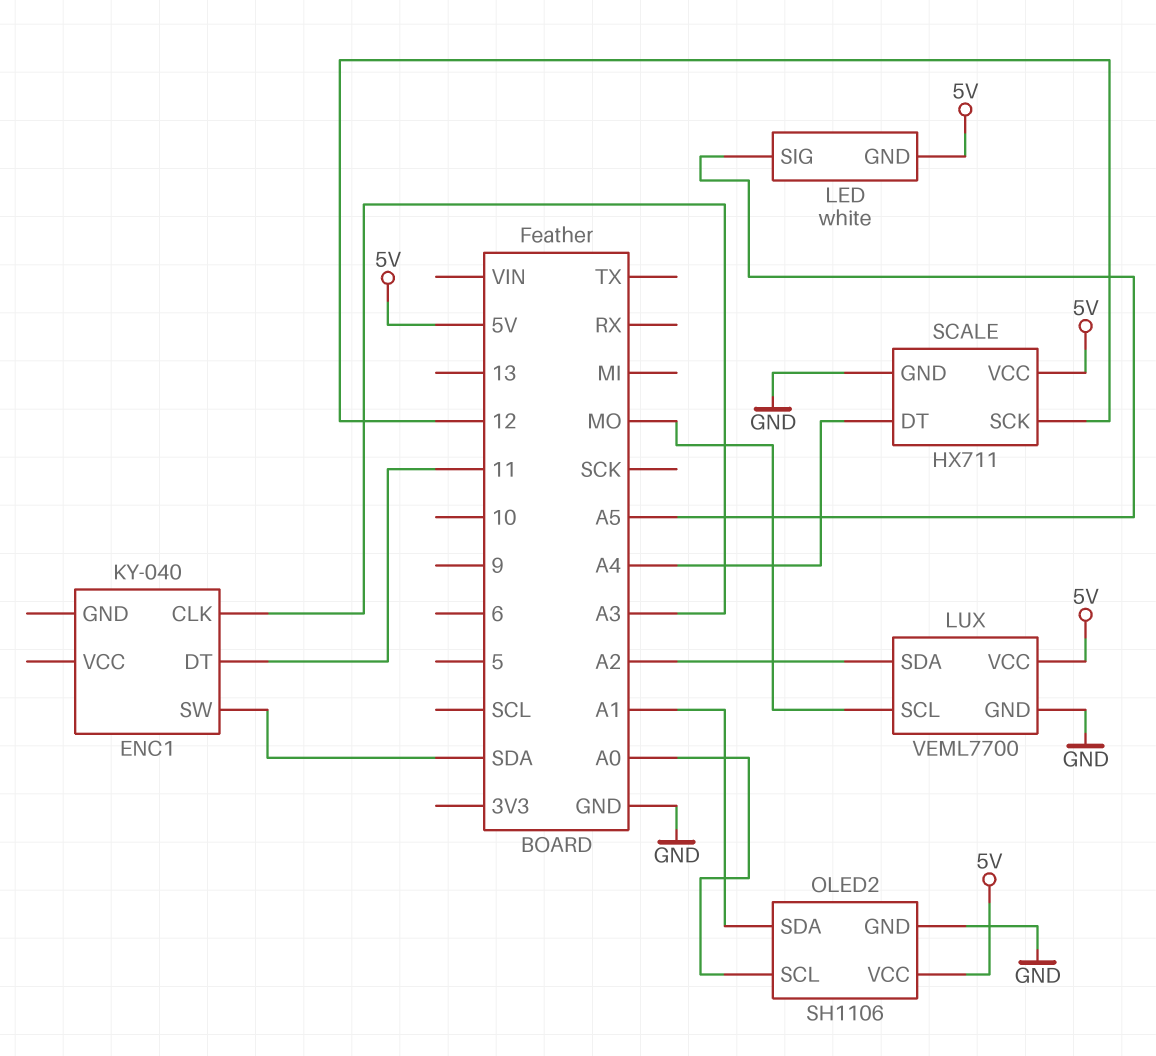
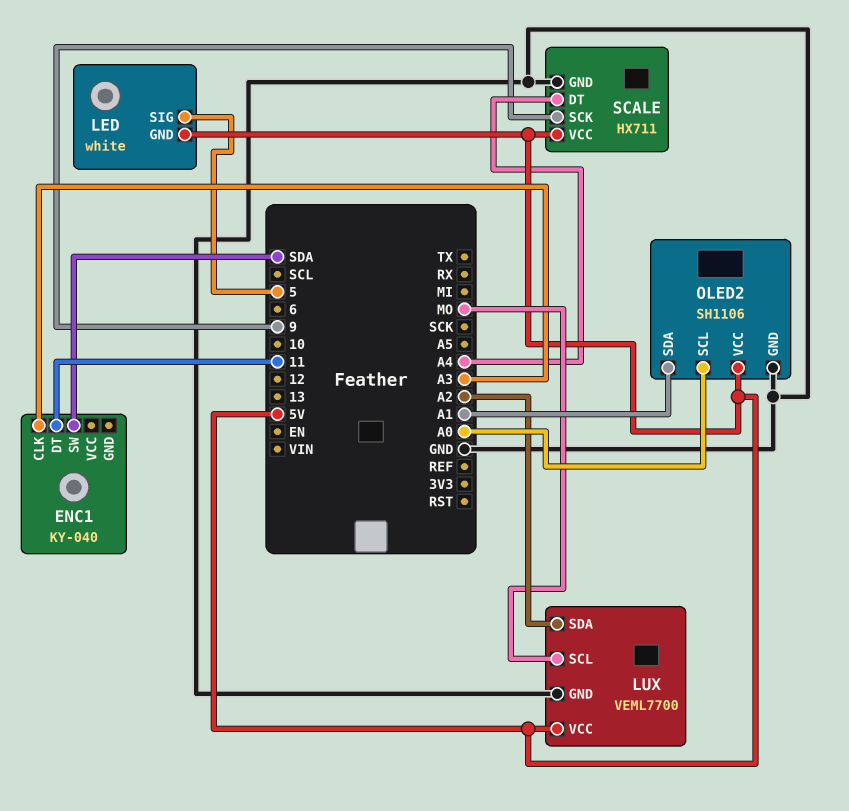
LED pin SIG: A5 -> 5
SCALE pin SCK: 12 -> 9

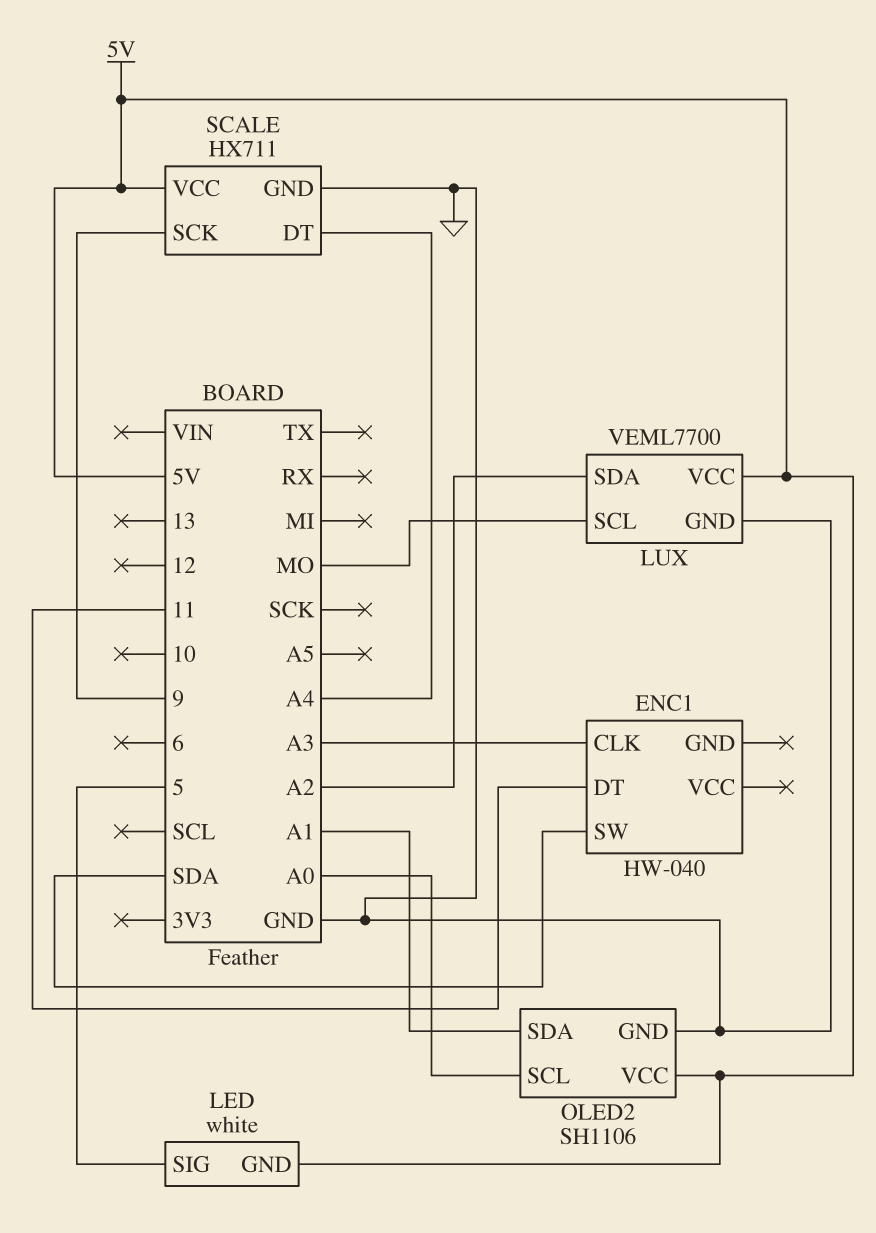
ENC1: KY-040 -> HW-040

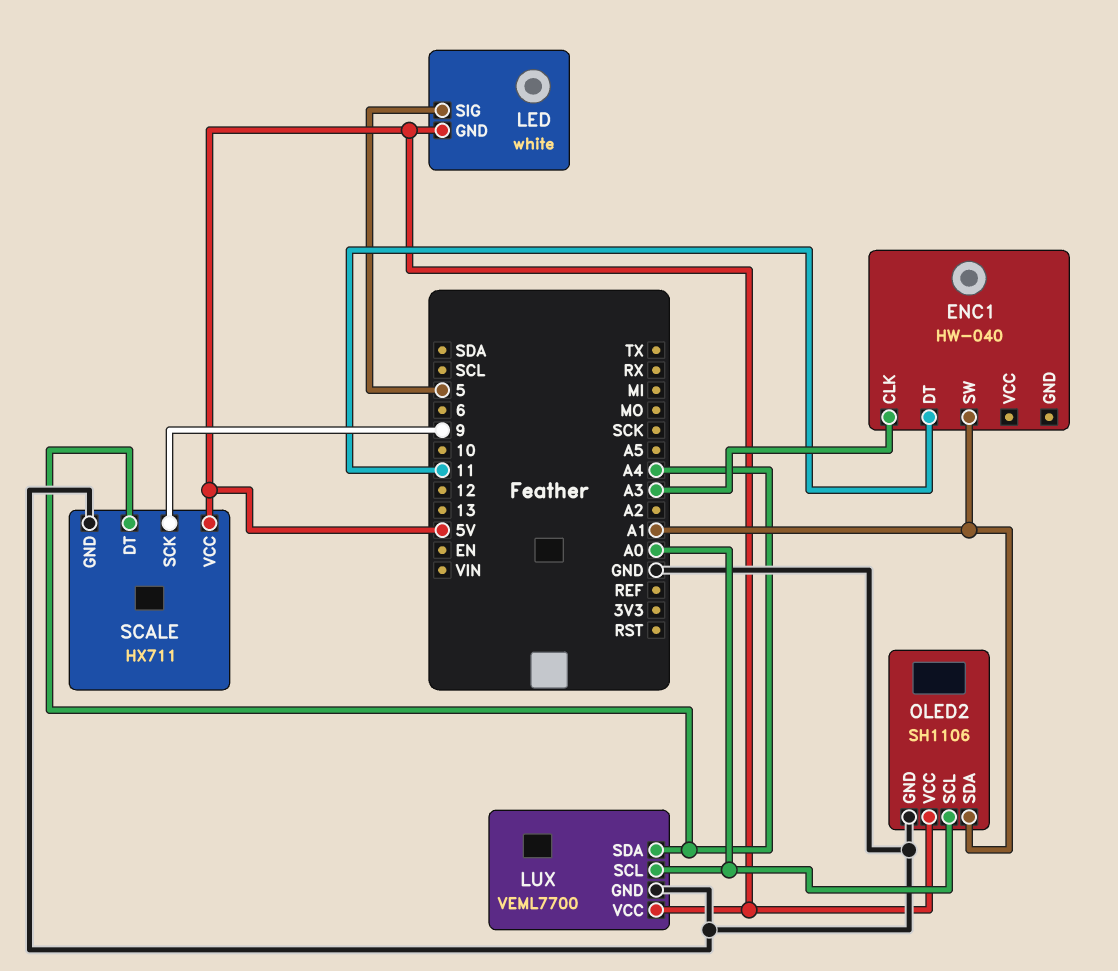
ENC1 pin SW: SDA -> A1
LUX pin SCL: MO -> A0
LUX pin SDA: A2 -> A4

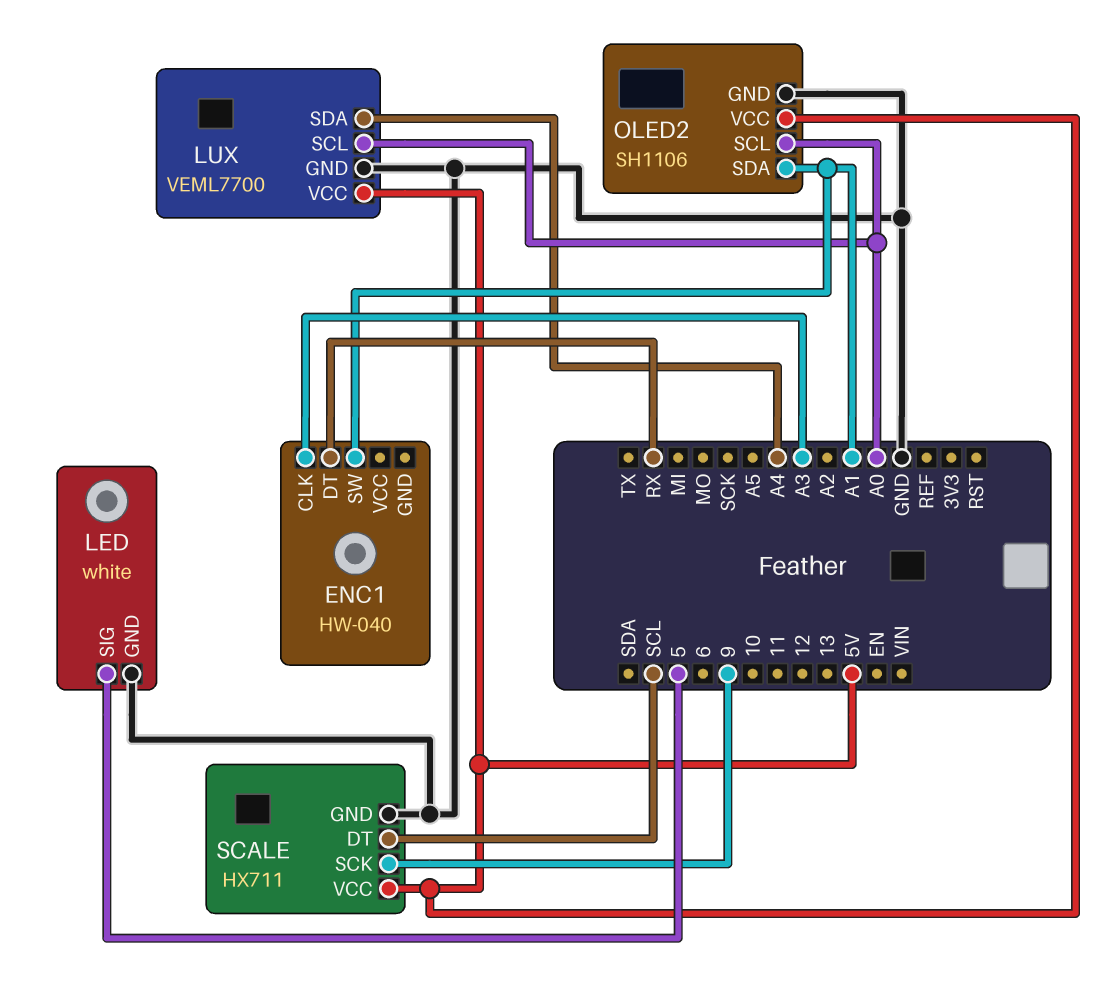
ENC1 pin DT: 11 -> RX
LED pin GND: 5V -> GND
SCALE pin DT: A4 -> SCL

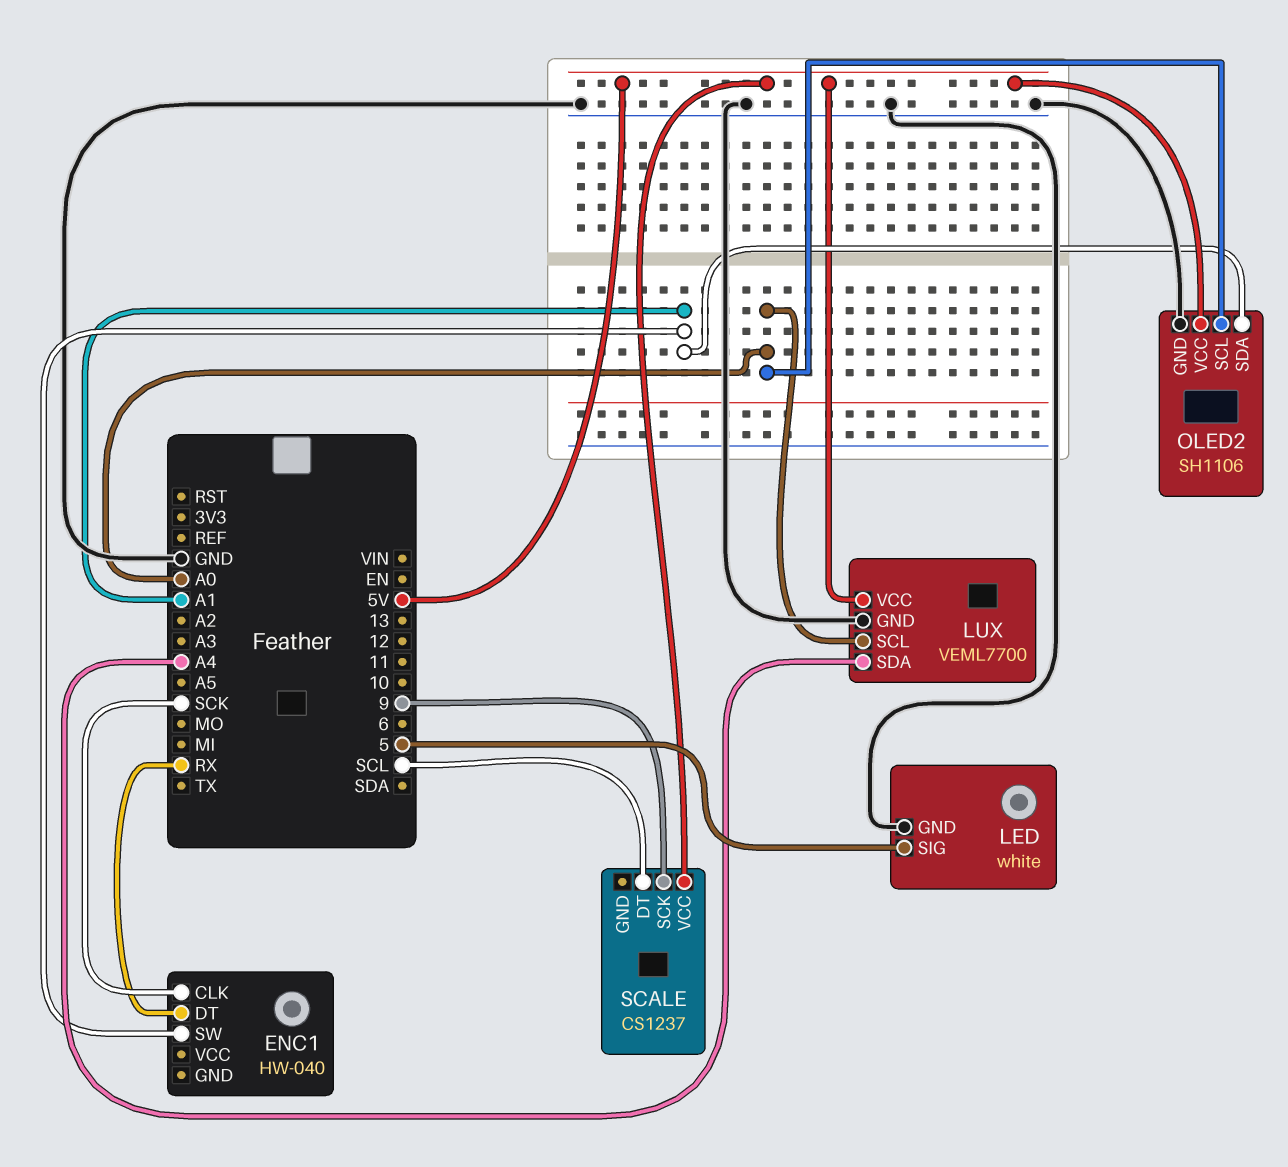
ENC1 pin CLK: A3 -> SCK
SCALE: HX711 -> CS1237
SCALE pin GND: GND -> none

